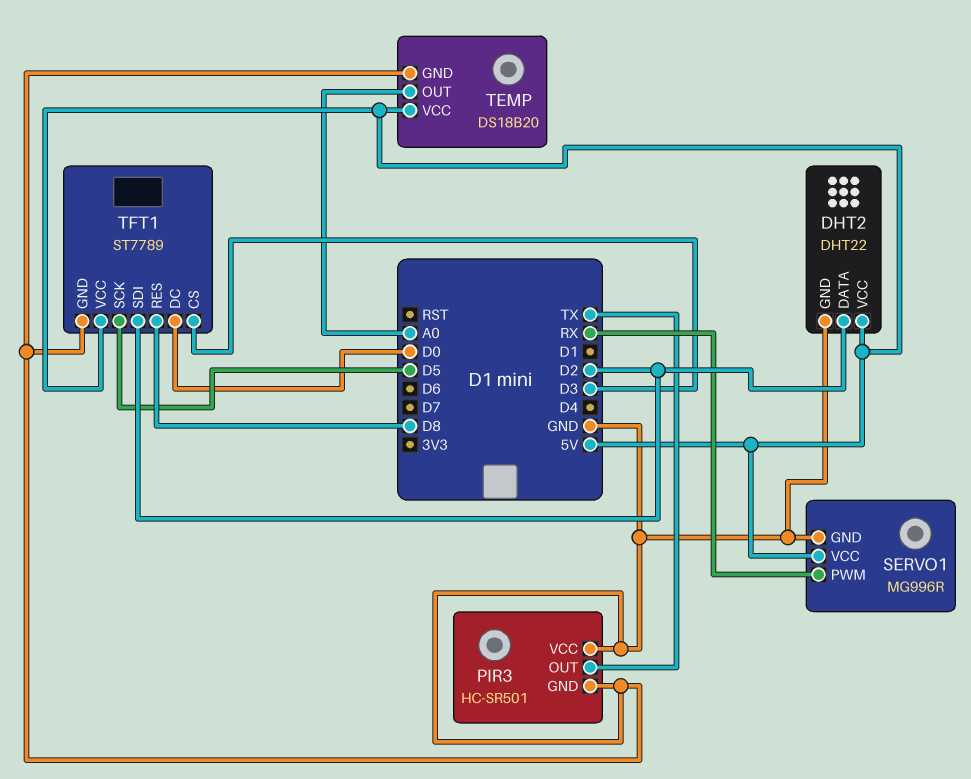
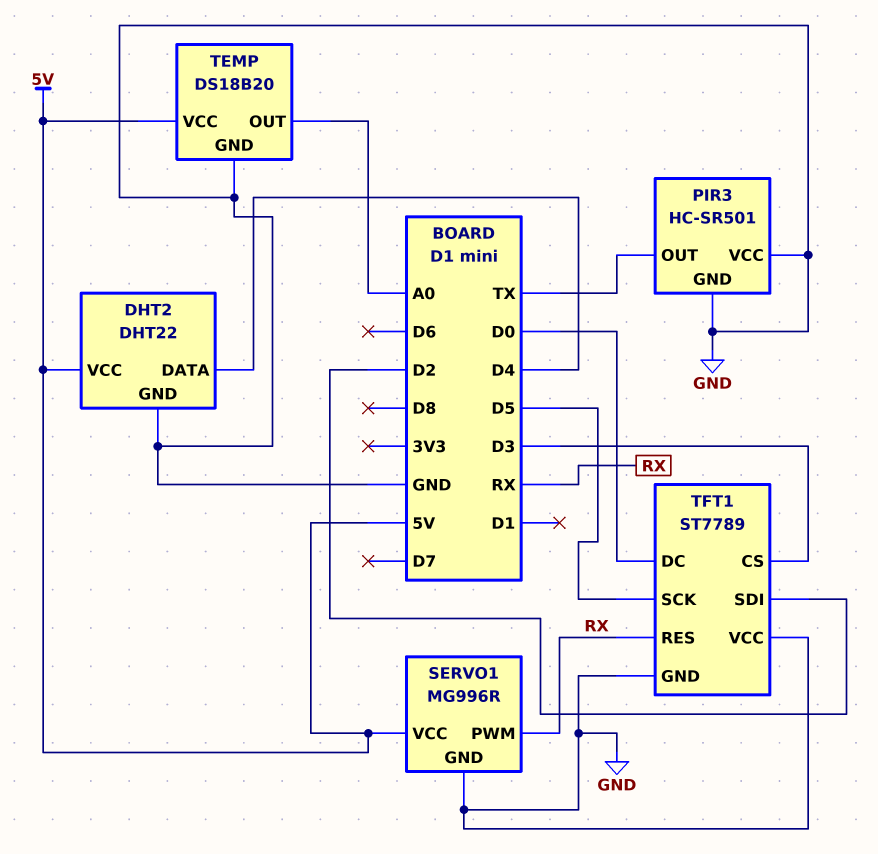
DHT2 pin DATA: D2 -> D4
TFT1 pin RES: D8 -> RX
TFT1 pin VCC: 5V -> GND

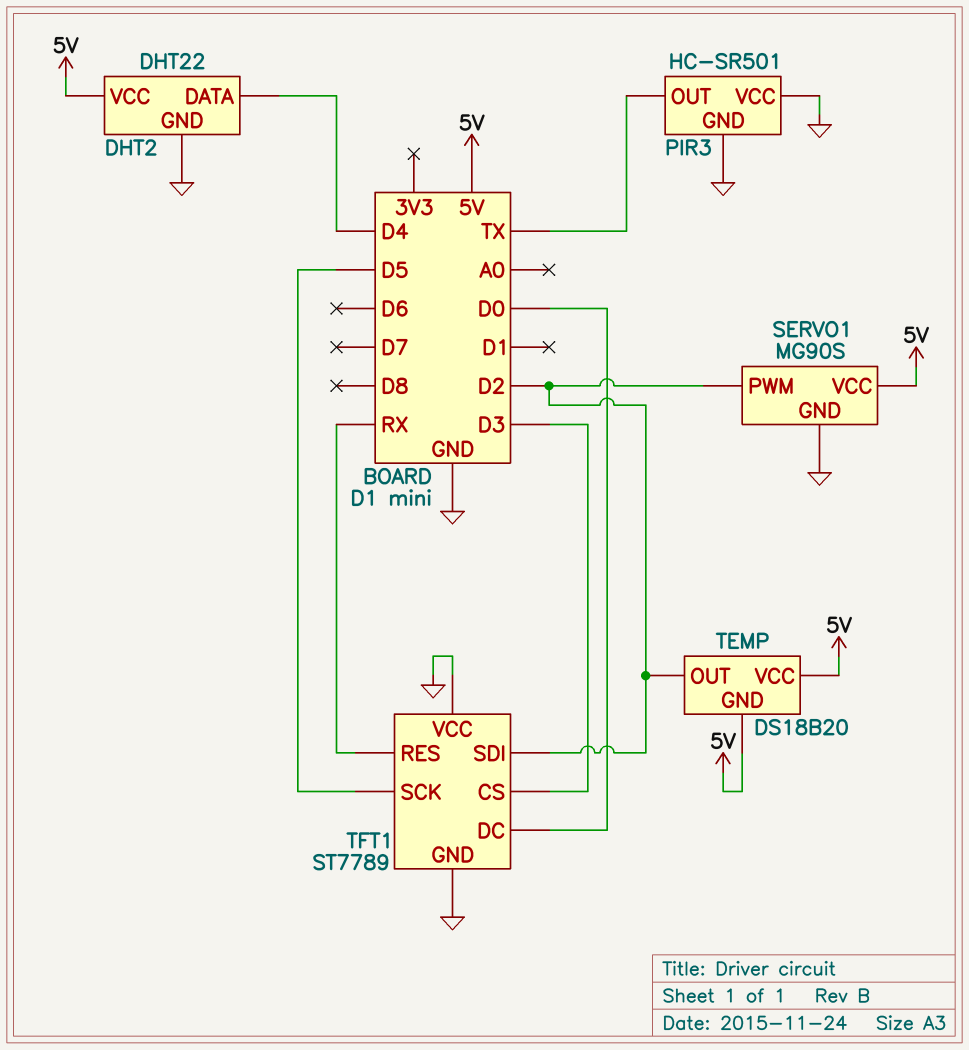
SERVO1: MG996R -> MG90S
SERVO1 pin PWM: RX -> D2
TEMP pin GND: GND -> 5V
TEMP pin OUT: A0 -> D2

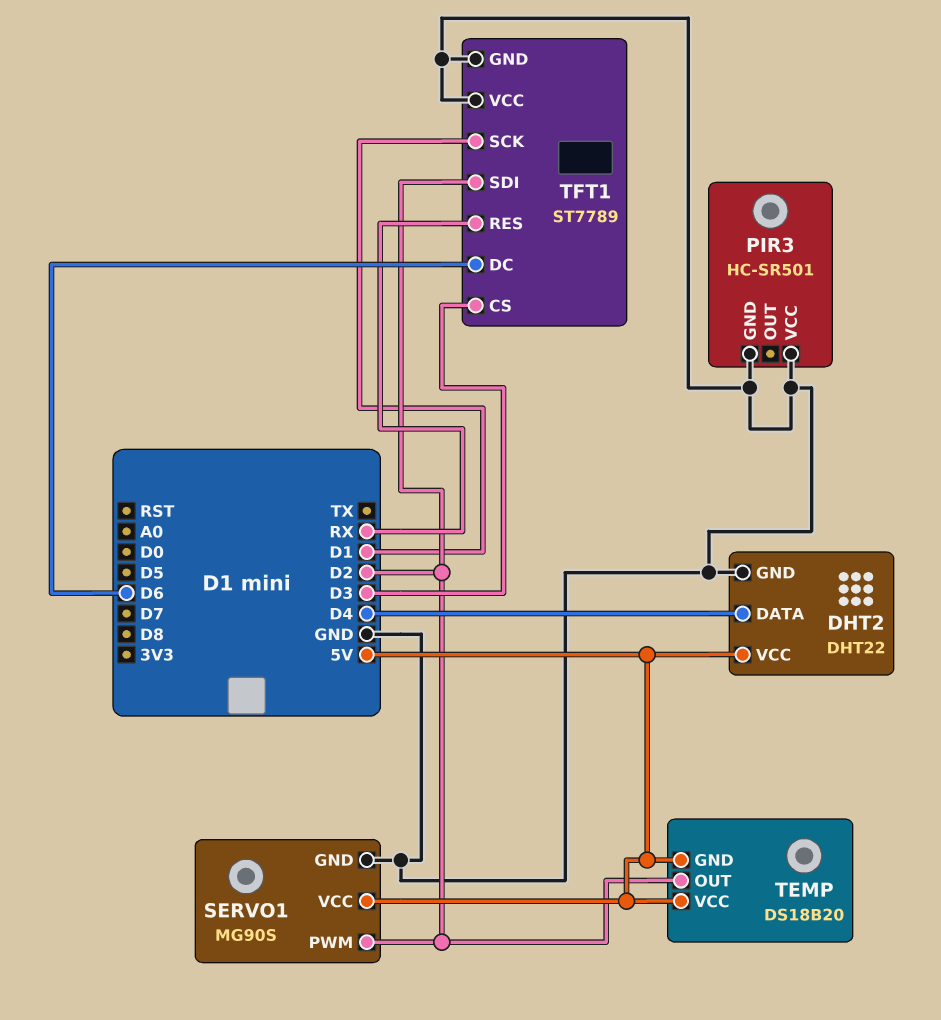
PIR3 pin OUT: TX -> none
TFT1 pin DC: D0 -> D6
TFT1 pin SCK: D5 -> D1

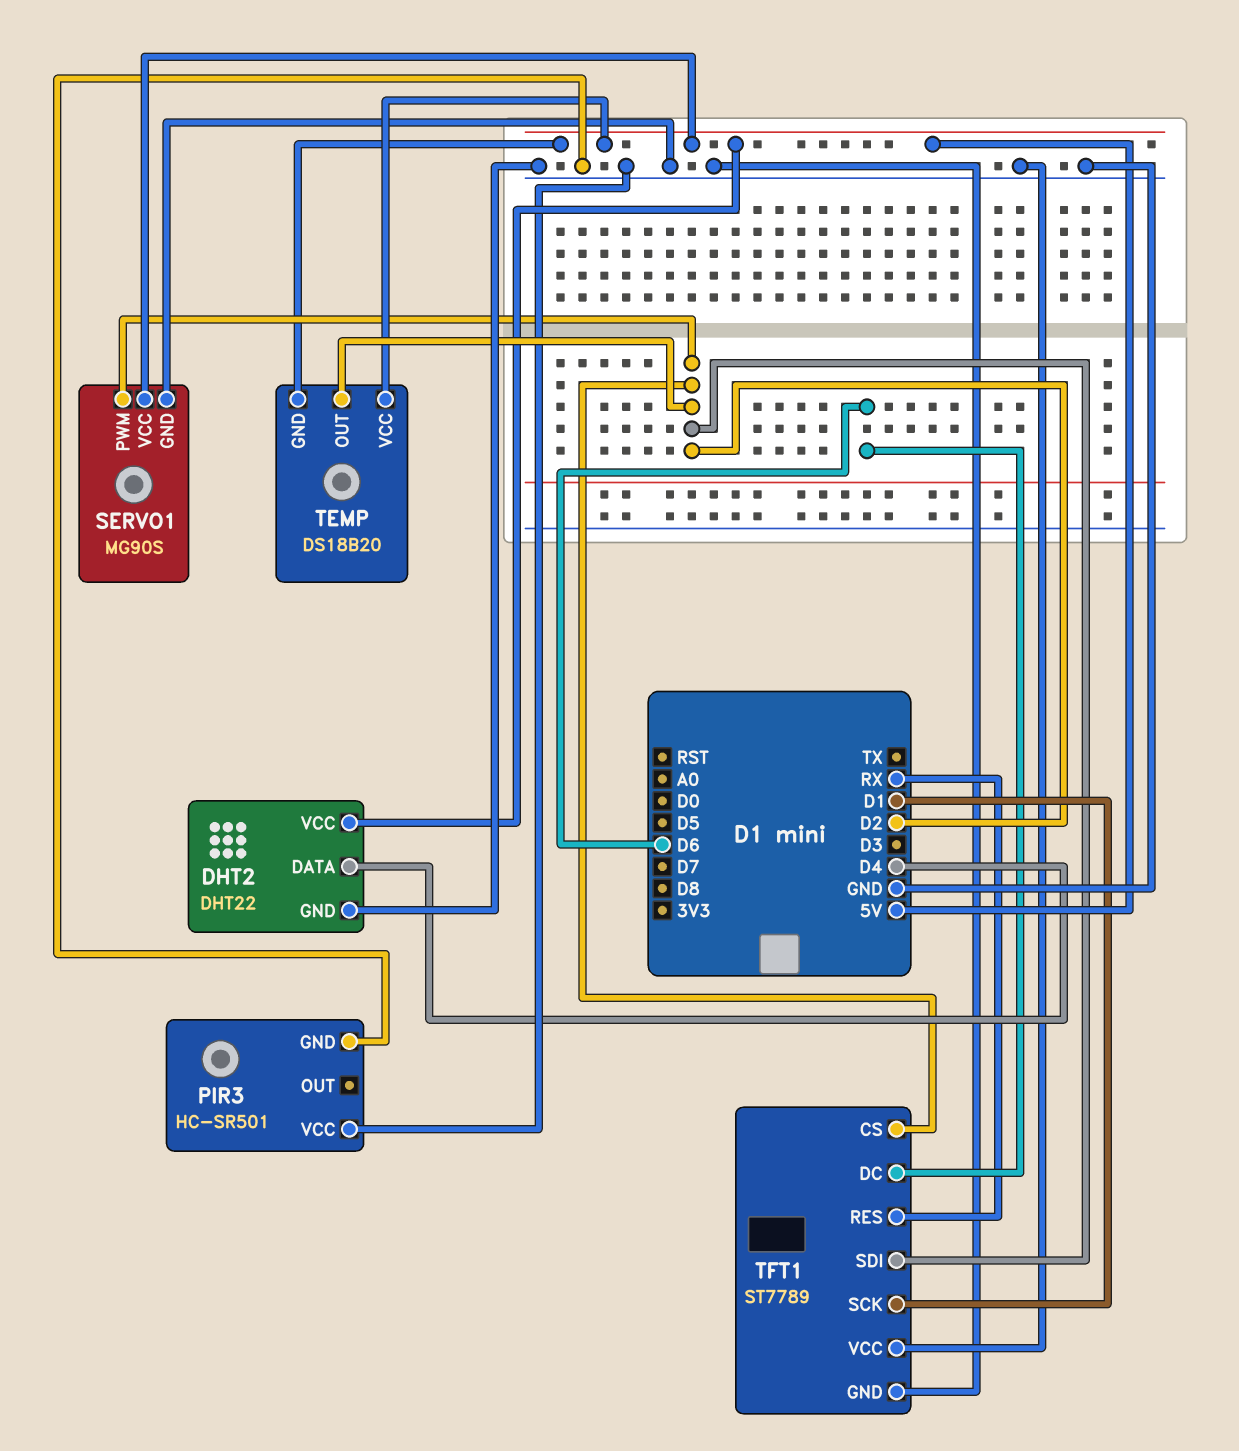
TFT1 pin CS: D3 -> D2

